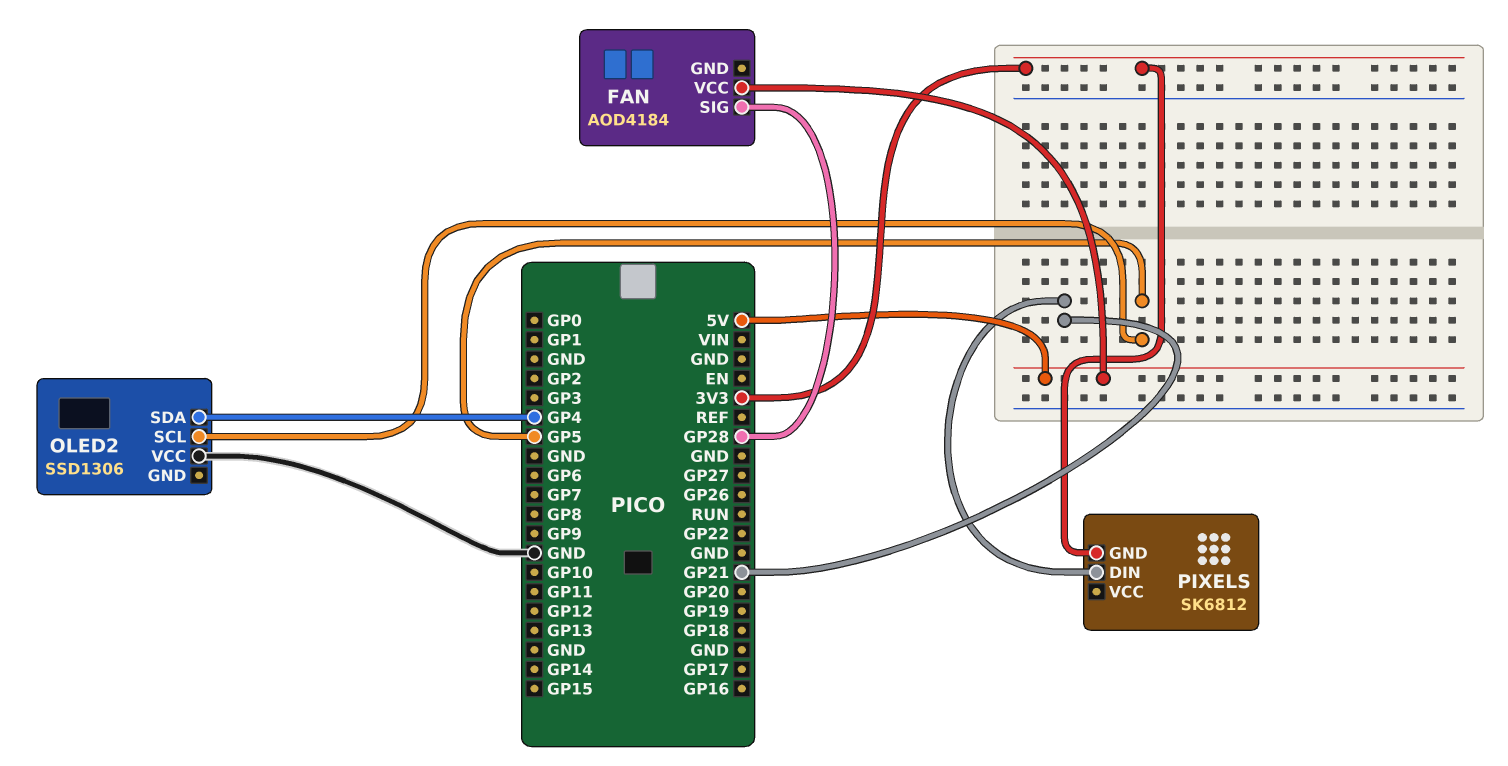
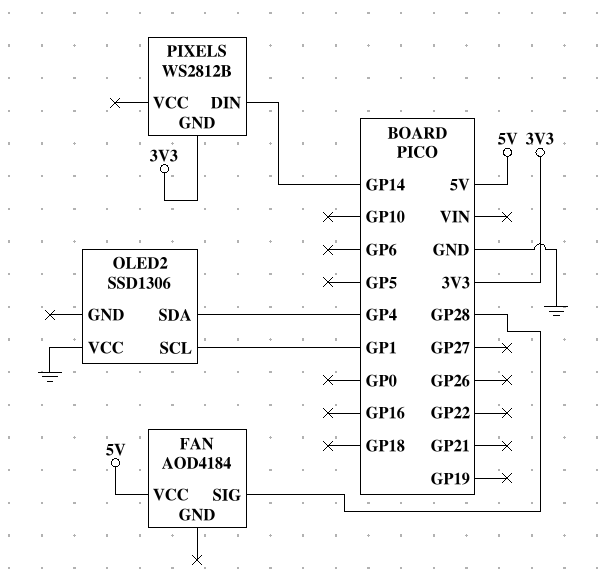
OLED2 pin SCL: GP5 -> GP1
PIXELS: SK6812 -> WS2812B
PIXELS pin DIN: GP21 -> GP14

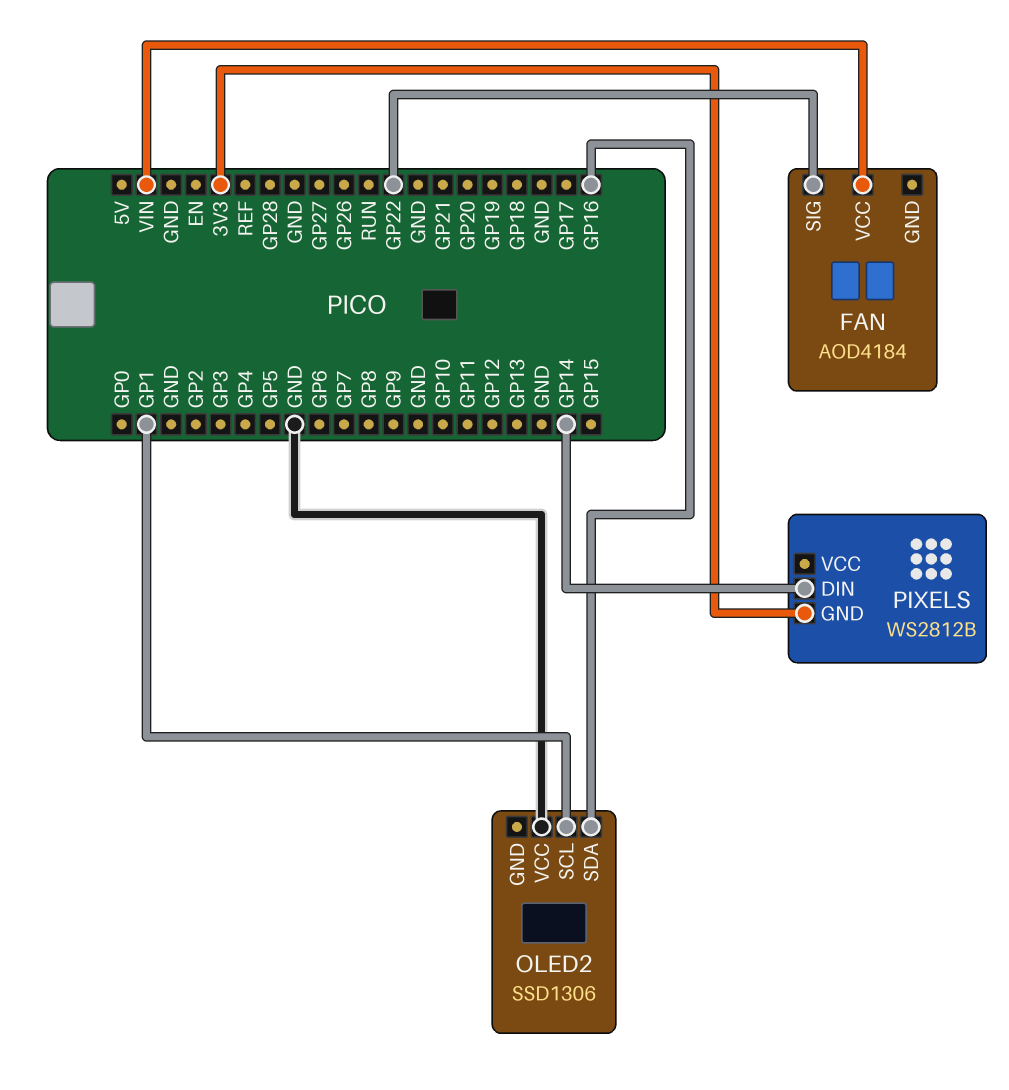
FAN pin SIG: GP28 -> GP22
FAN pin VCC: 5V -> VIN
OLED2 pin SDA: GP4 -> GP16

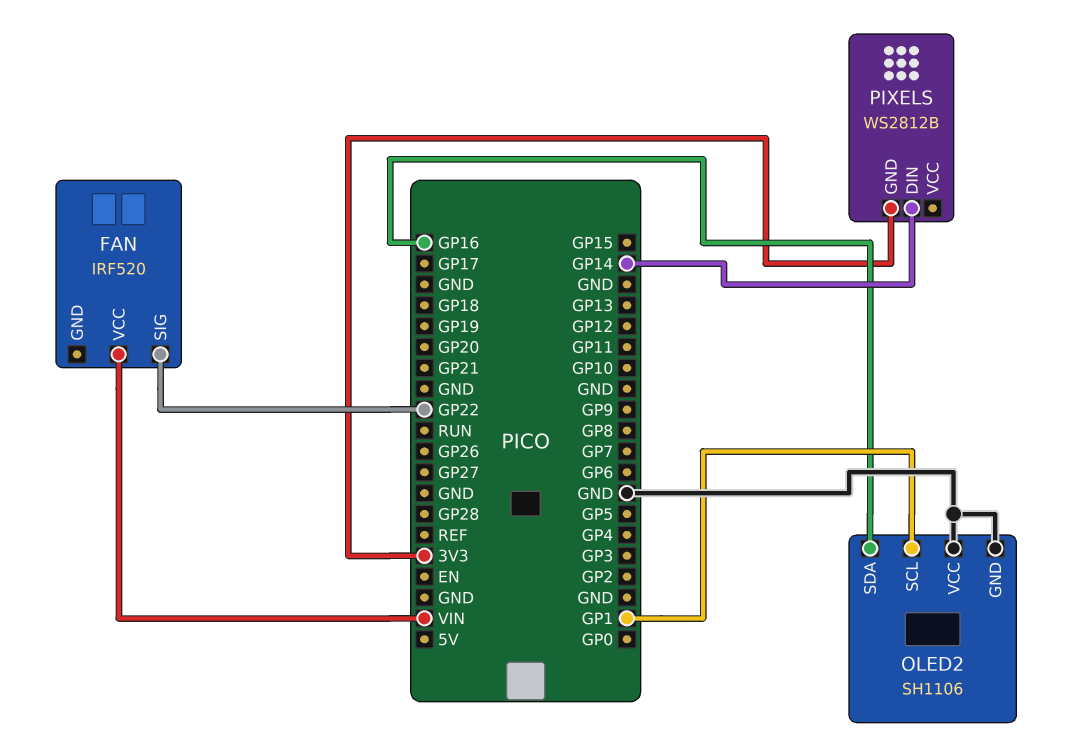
FAN: AOD4184 -> IRF520
OLED2: SSD1306 -> SH1106
OLED2 pin GND: none -> GND

